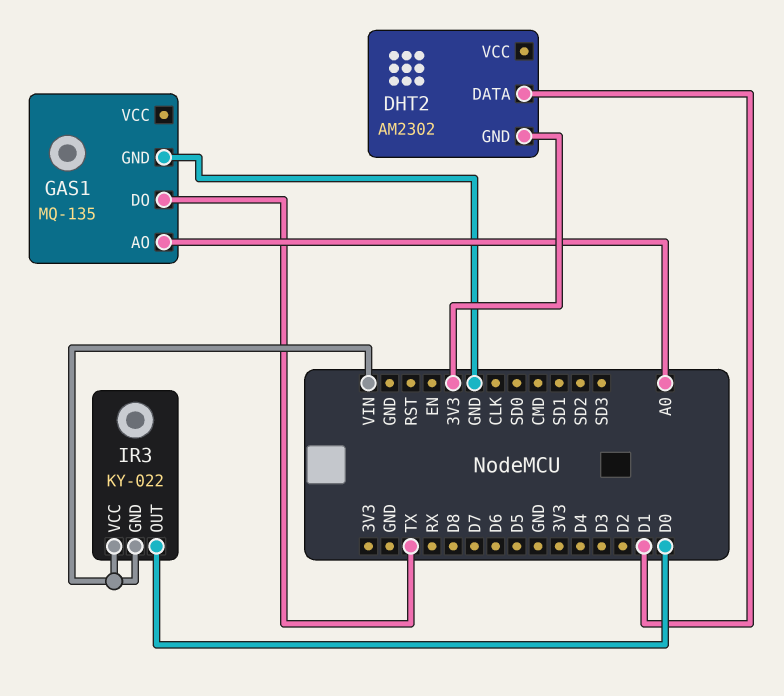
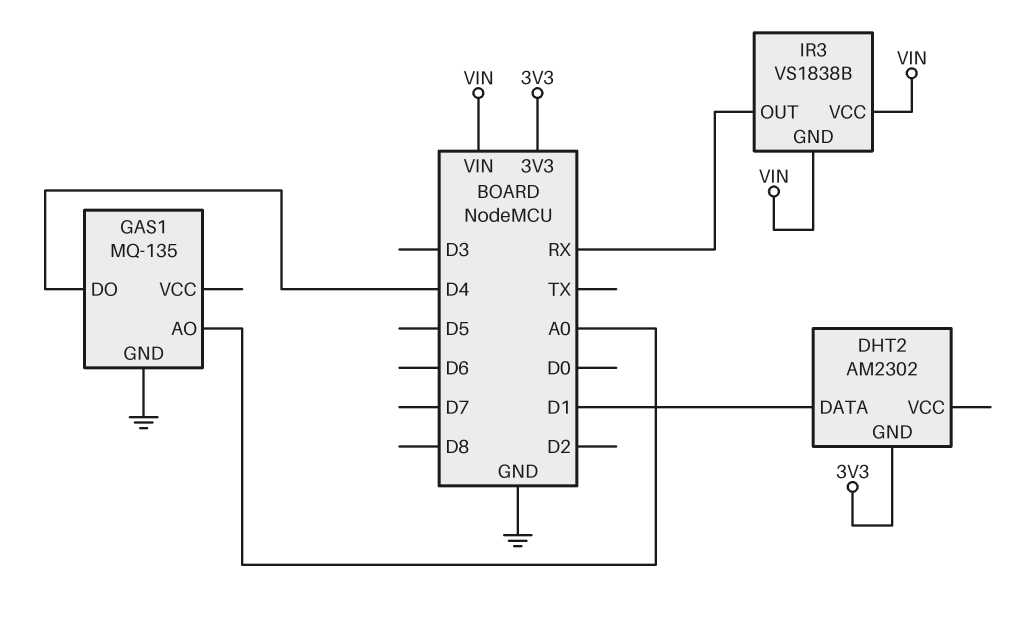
GAS1 pin DO: TX -> D4
IR3: KY-022 -> VS1838B
IR3 pin OUT: D0 -> RX

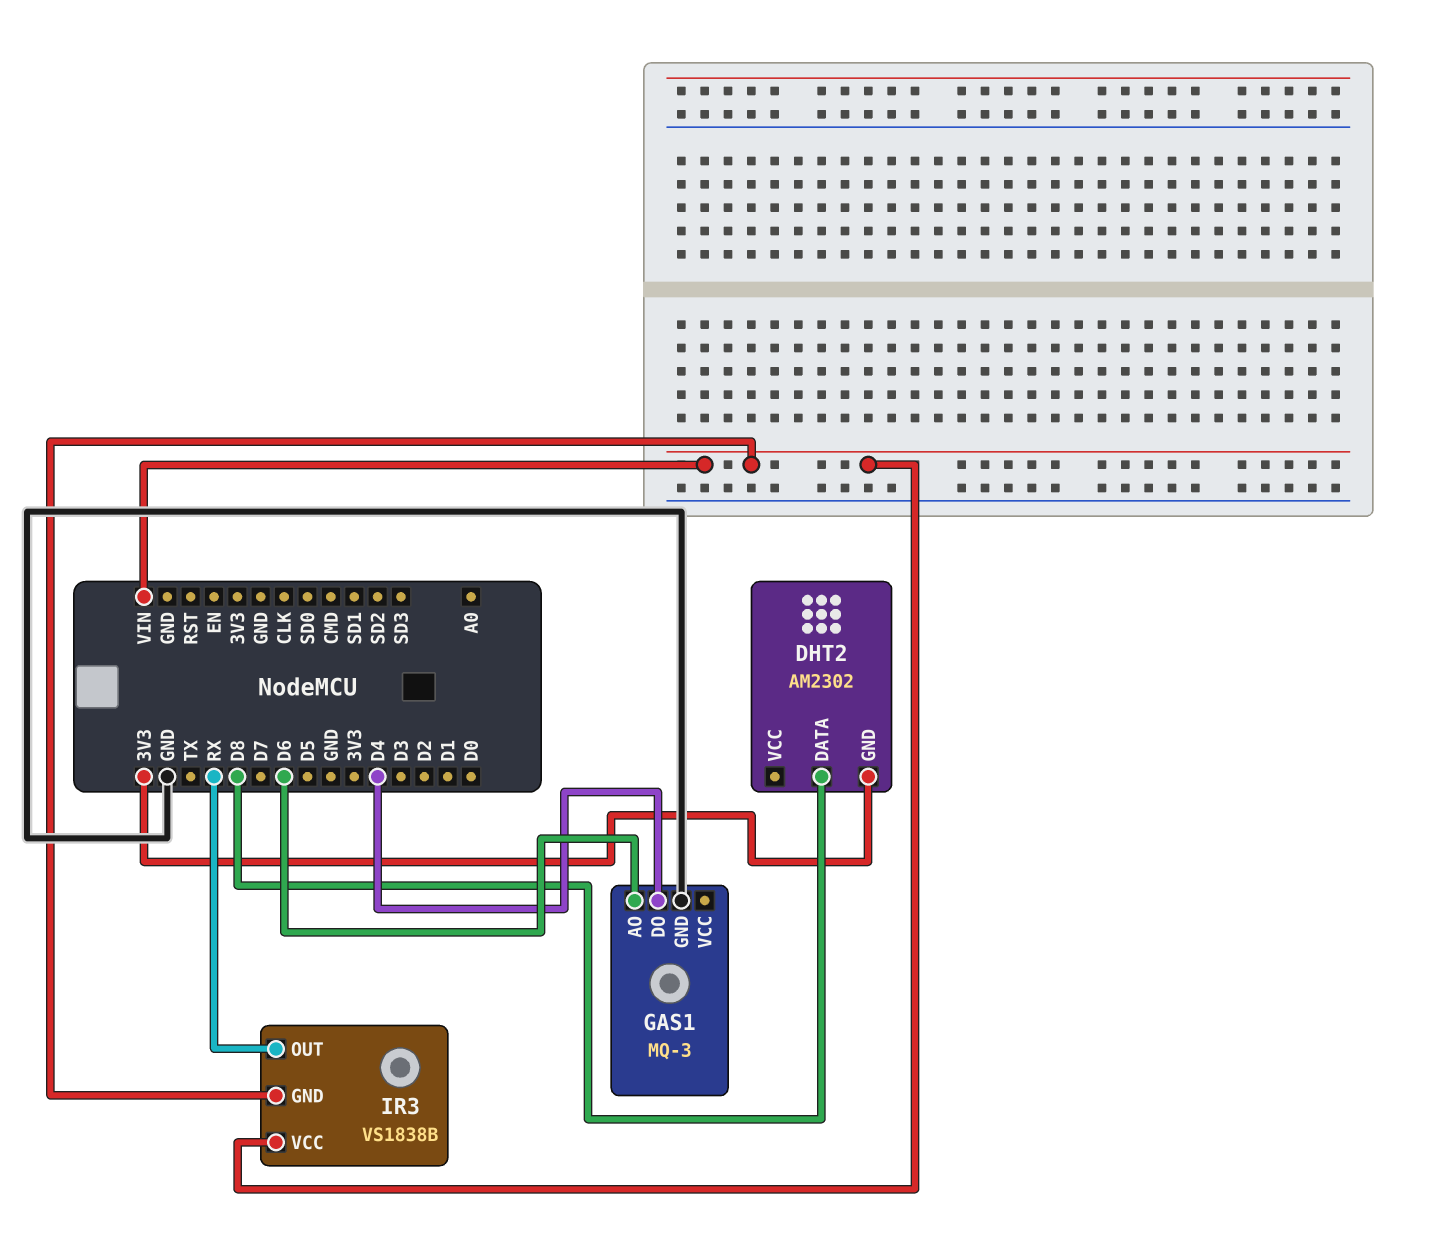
DHT2 pin DATA: D1 -> D8
GAS1: MQ-135 -> MQ-3
GAS1 pin AO: A0 -> D6

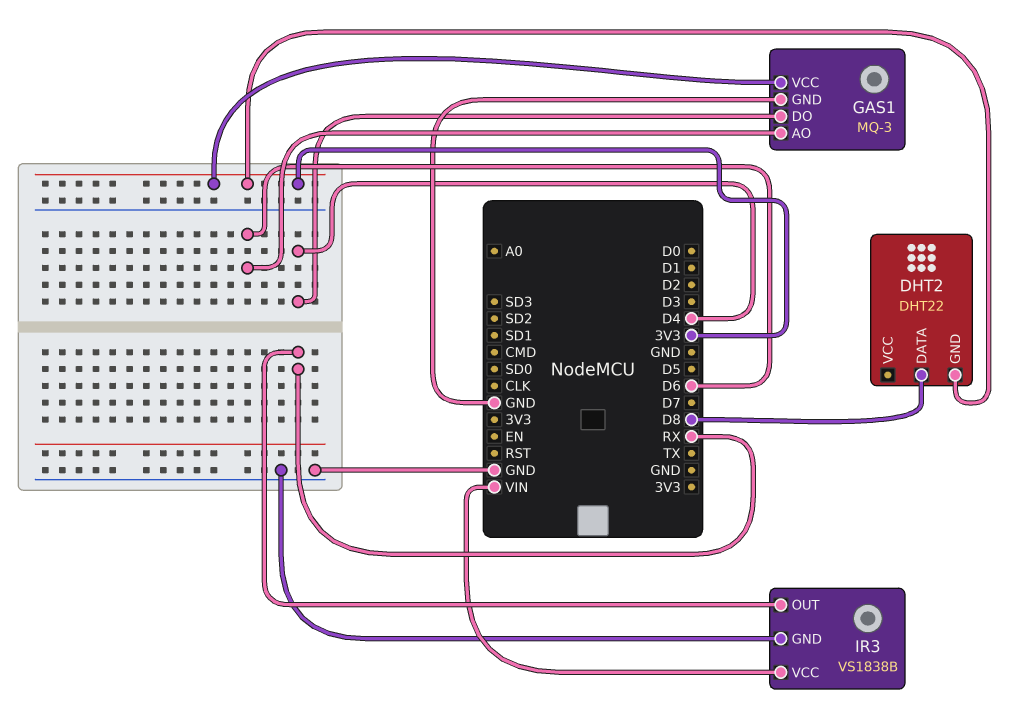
DHT2: AM2302 -> DHT22
GAS1 pin VCC: none -> 3V3
IR3 pin GND: VIN -> GND

